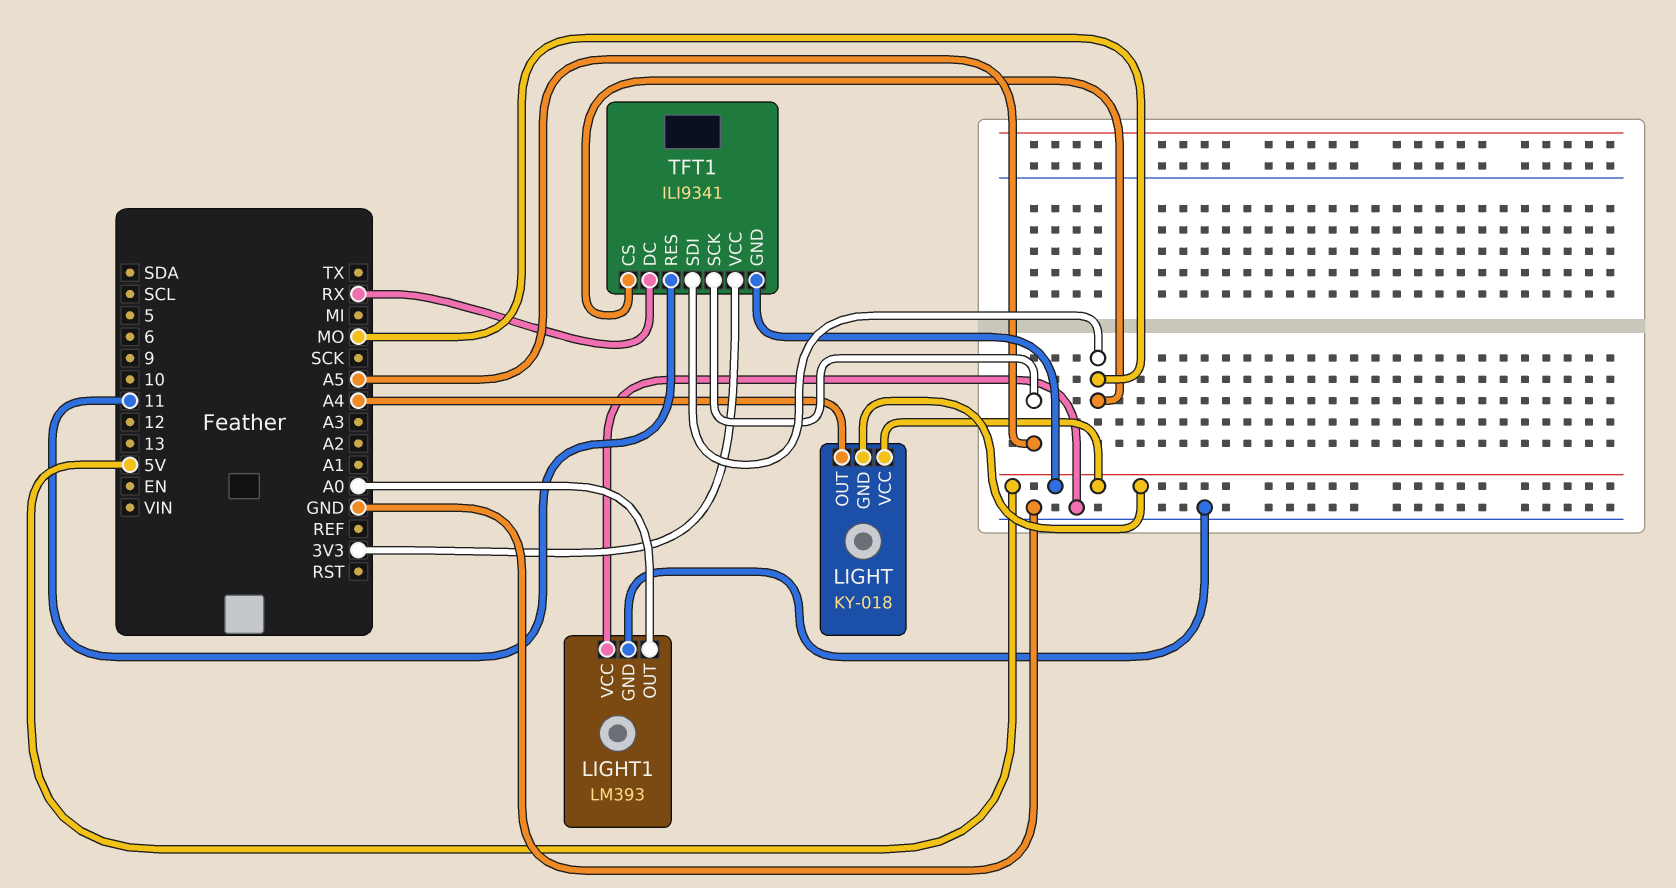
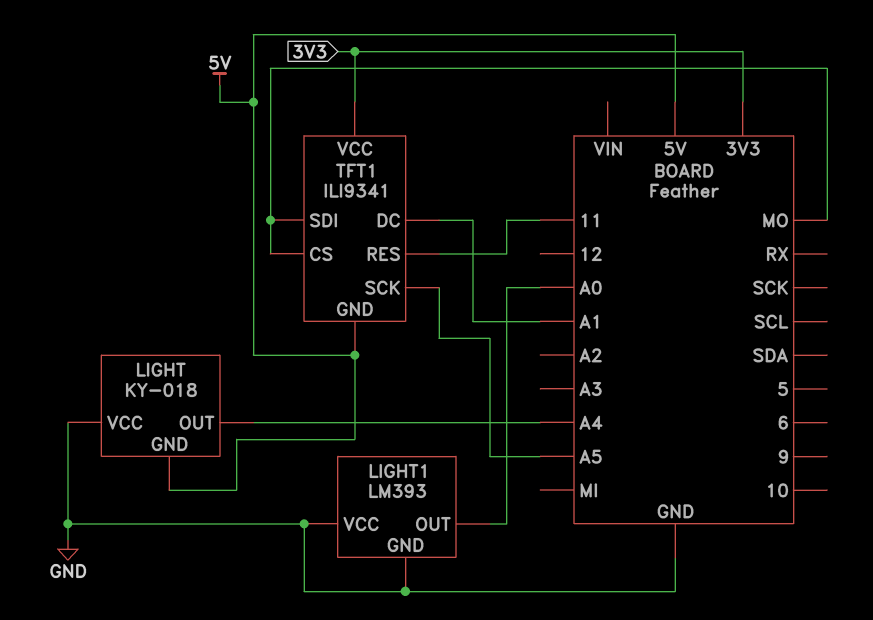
LIGHT pin VCC: 5V -> GND
TFT1 pin DC: RX -> A1

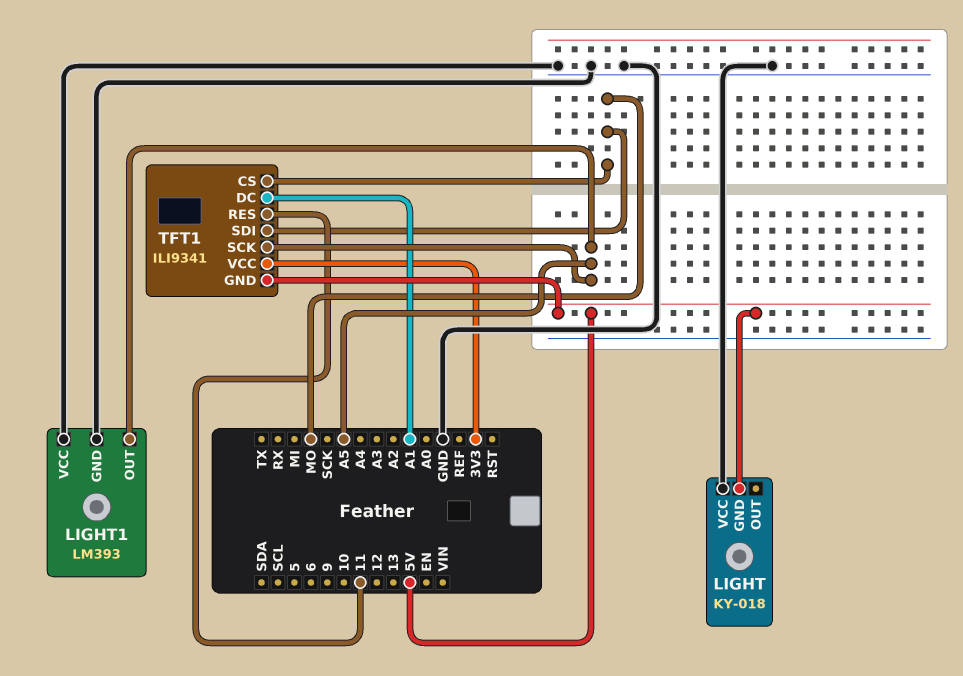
LIGHT pin OUT: A4 -> none
LIGHT1 pin OUT: A0 -> A5

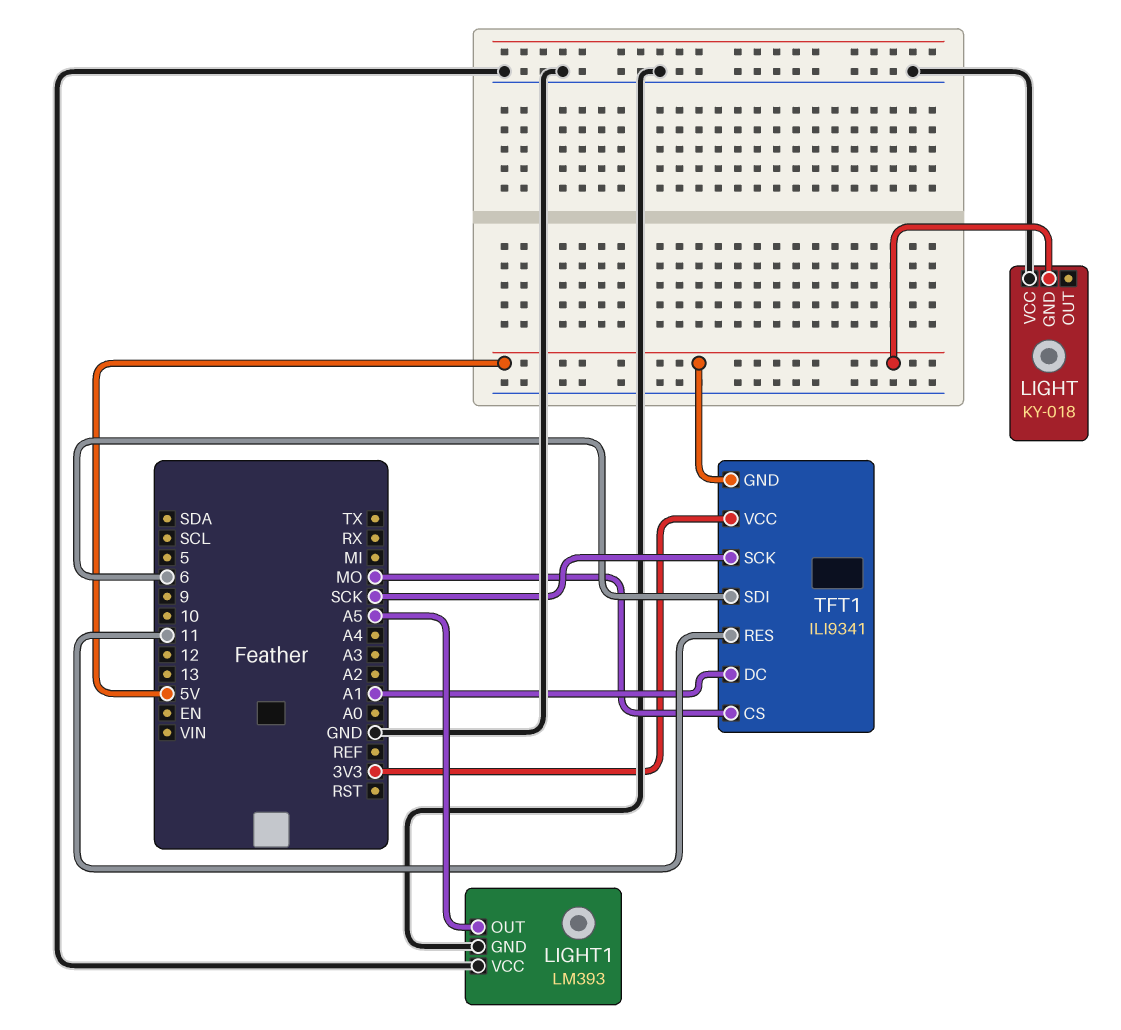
TFT1 pin SCK: A5 -> SCK
TFT1 pin SDI: MO -> 6

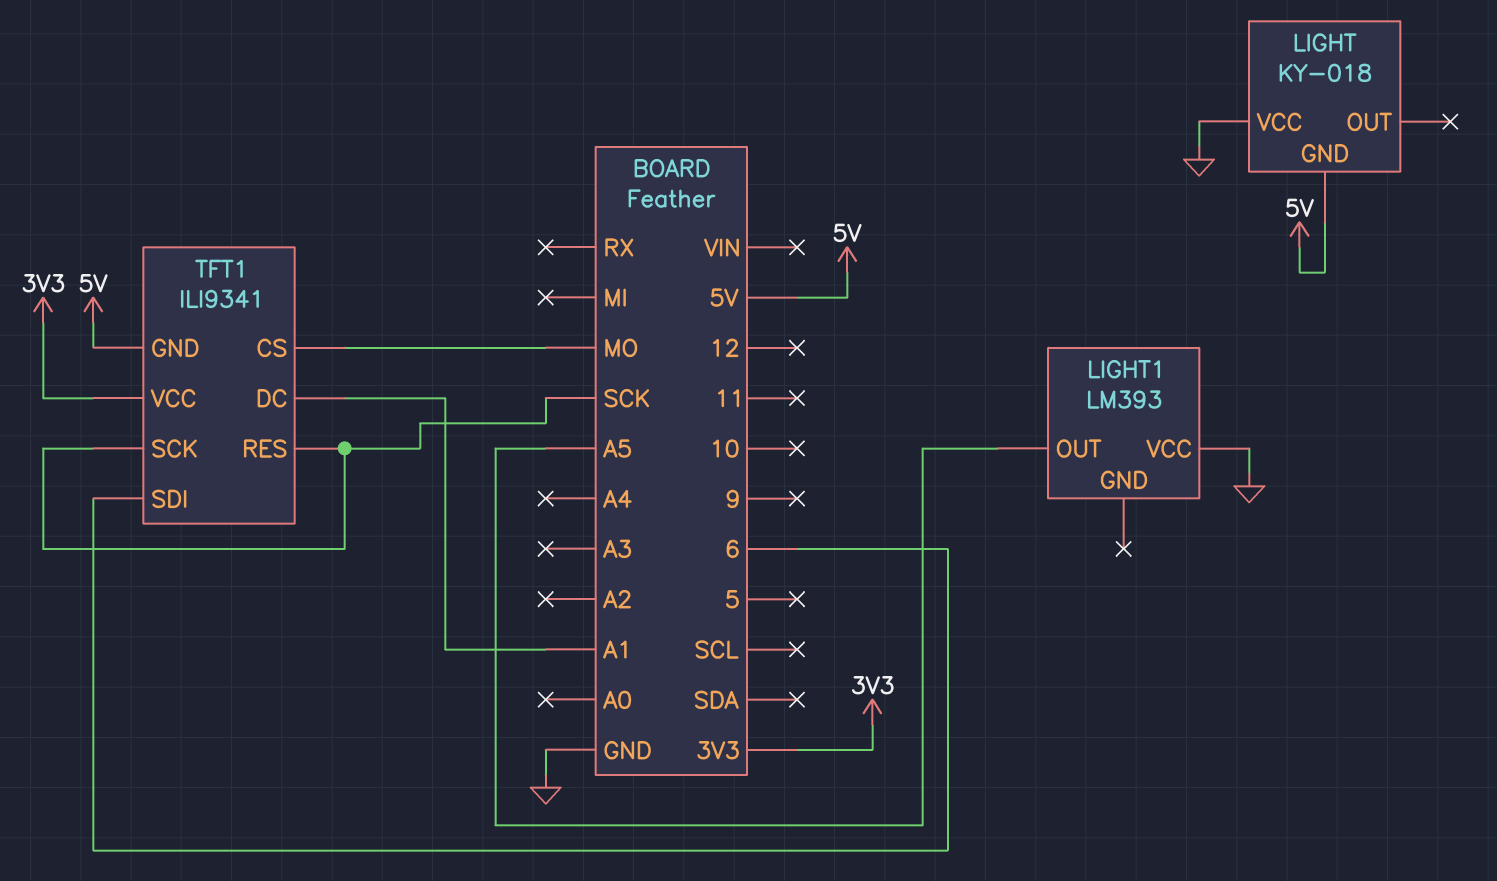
LIGHT1 pin GND: GND -> none
TFT1 pin RES: 11 -> SCK

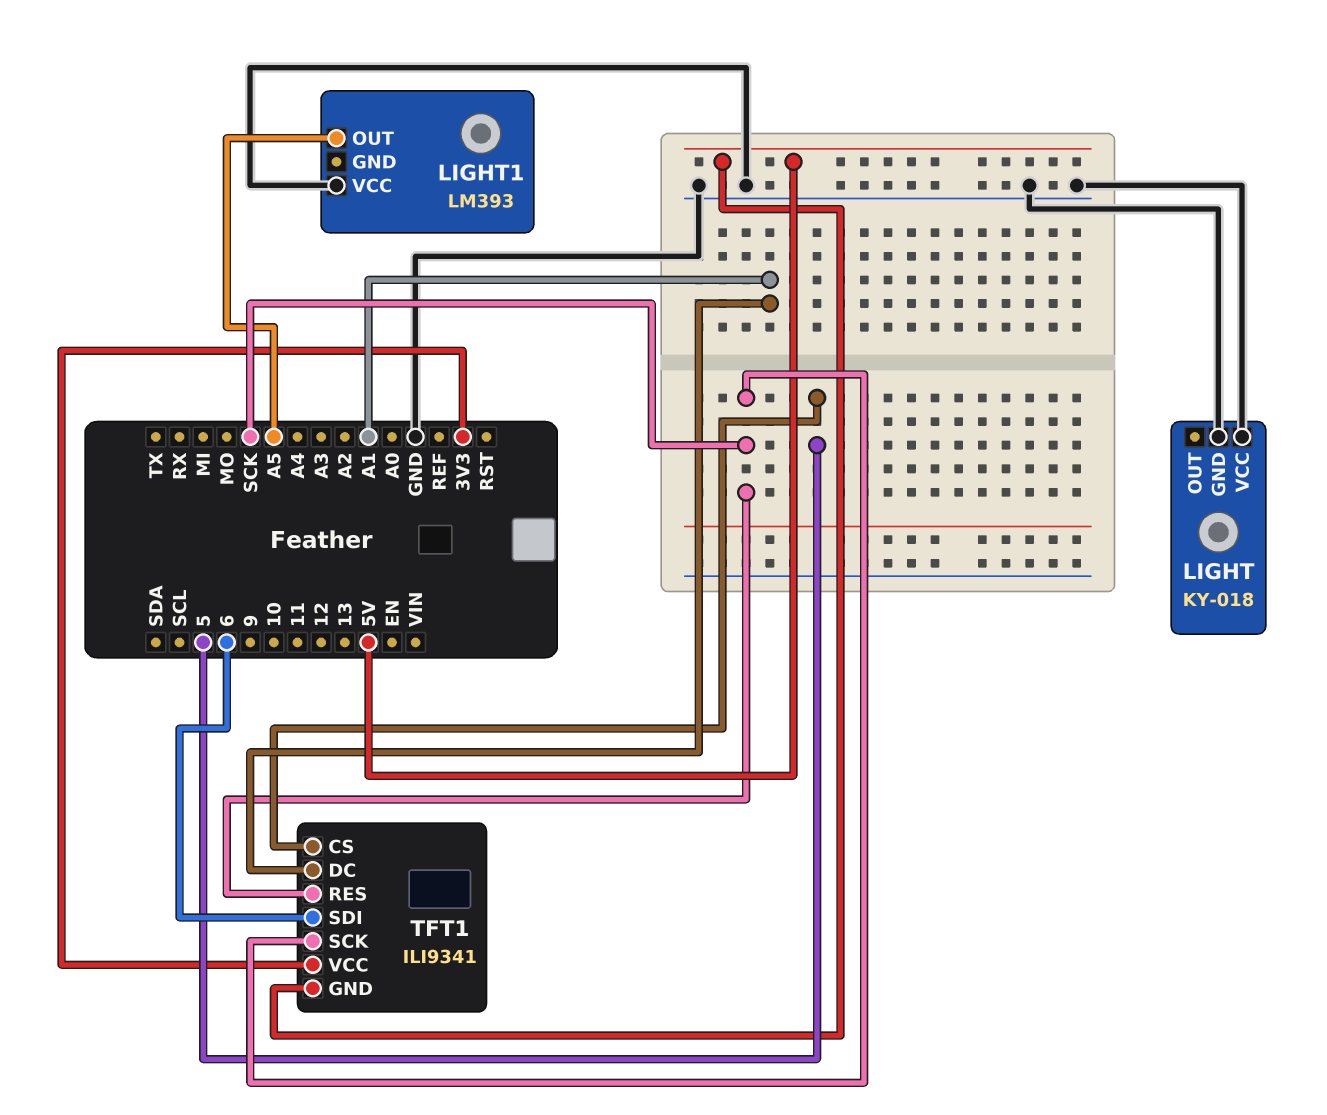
LIGHT pin GND: 5V -> GND
TFT1 pin CS: MO -> 5

